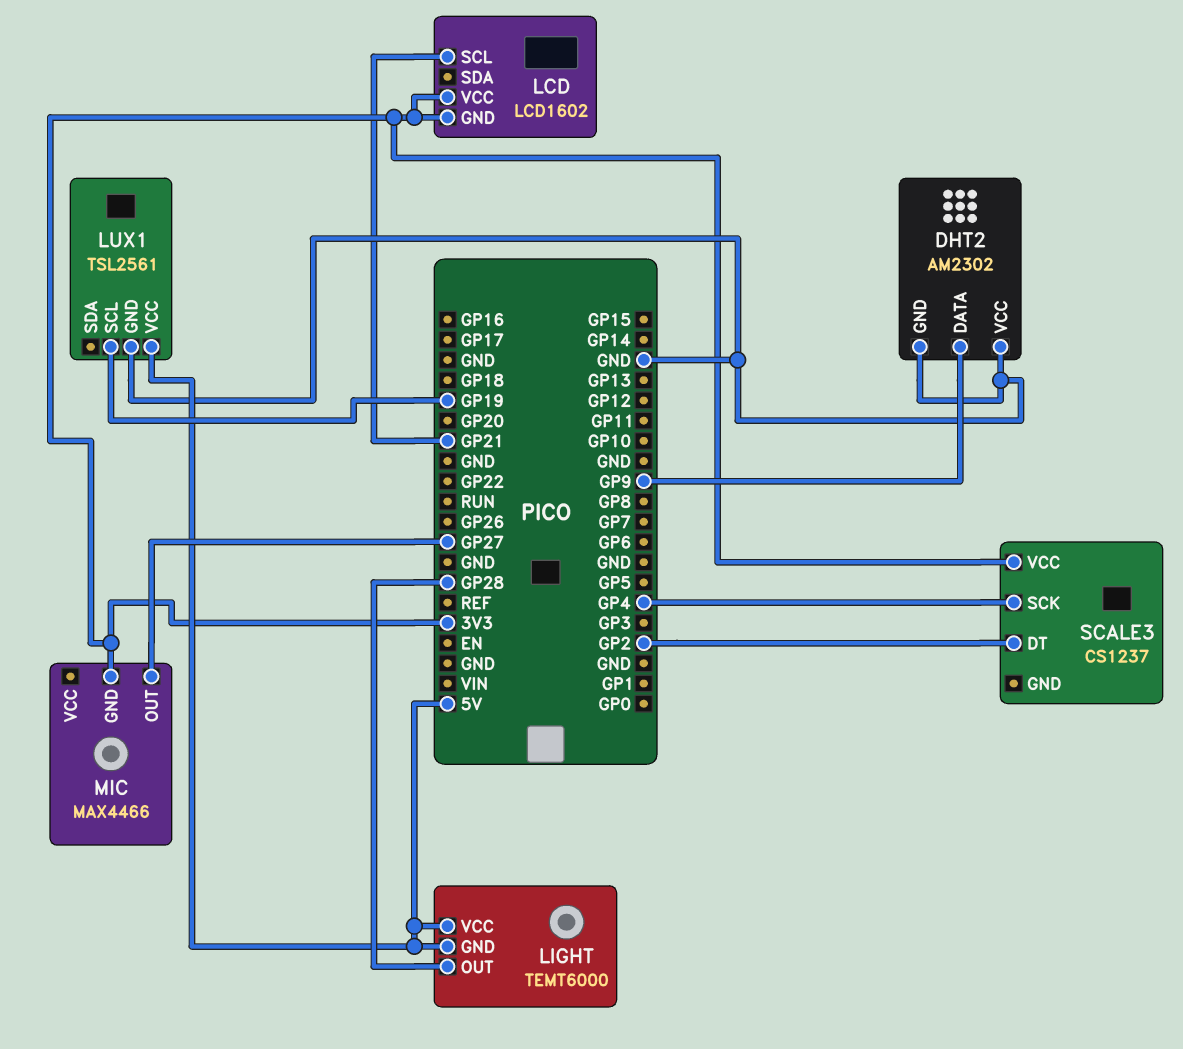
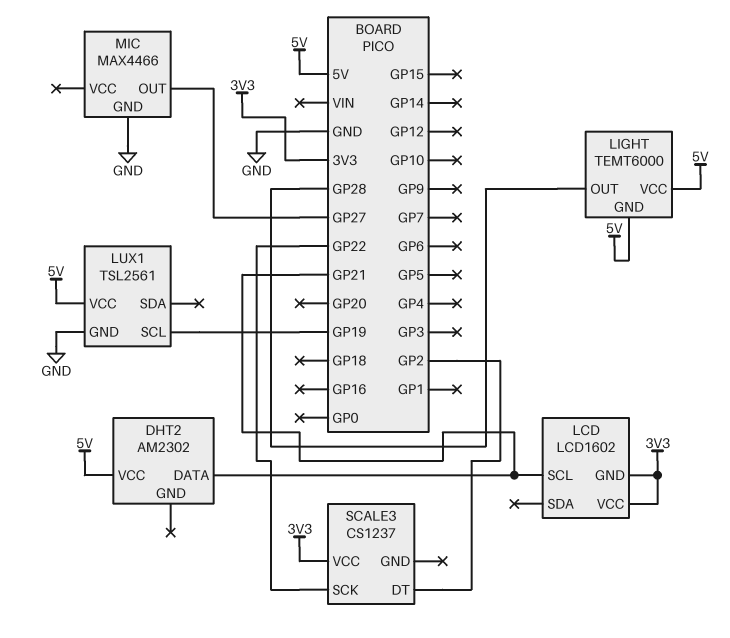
DHT2 pin DATA: GP9 -> GP21
DHT2 pin GND: GND -> none
DHT2 pin VCC: GND -> 5V
MIC pin GND: 3V3 -> GND
SCALE3 pin SCK: GP4 -> GP22

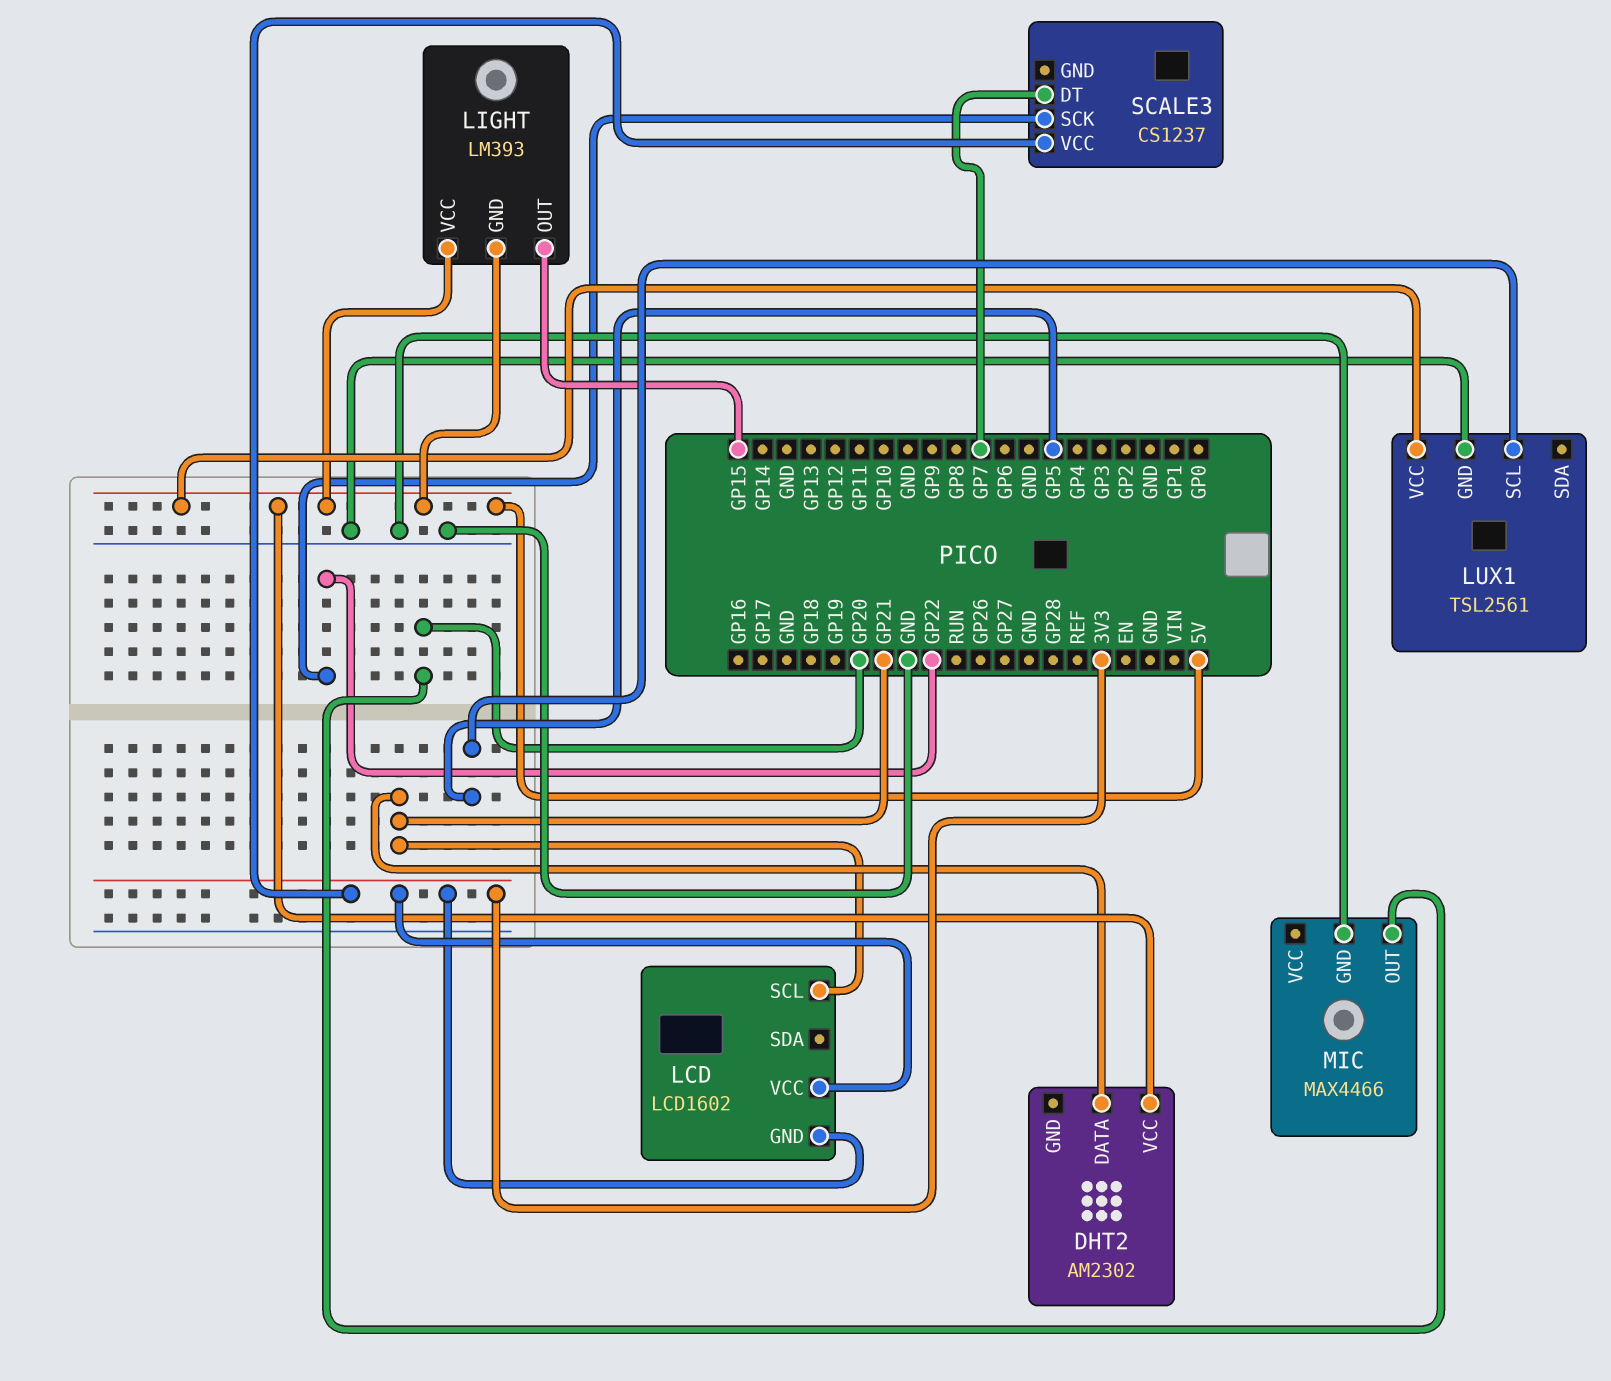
LIGHT: TEMT6000 -> LM393
LIGHT pin OUT: GP28 -> GP15
LUX1 pin SCL: GP19 -> GP5
MIC pin OUT: GP27 -> GP20
SCALE3 pin DT: GP2 -> GP7

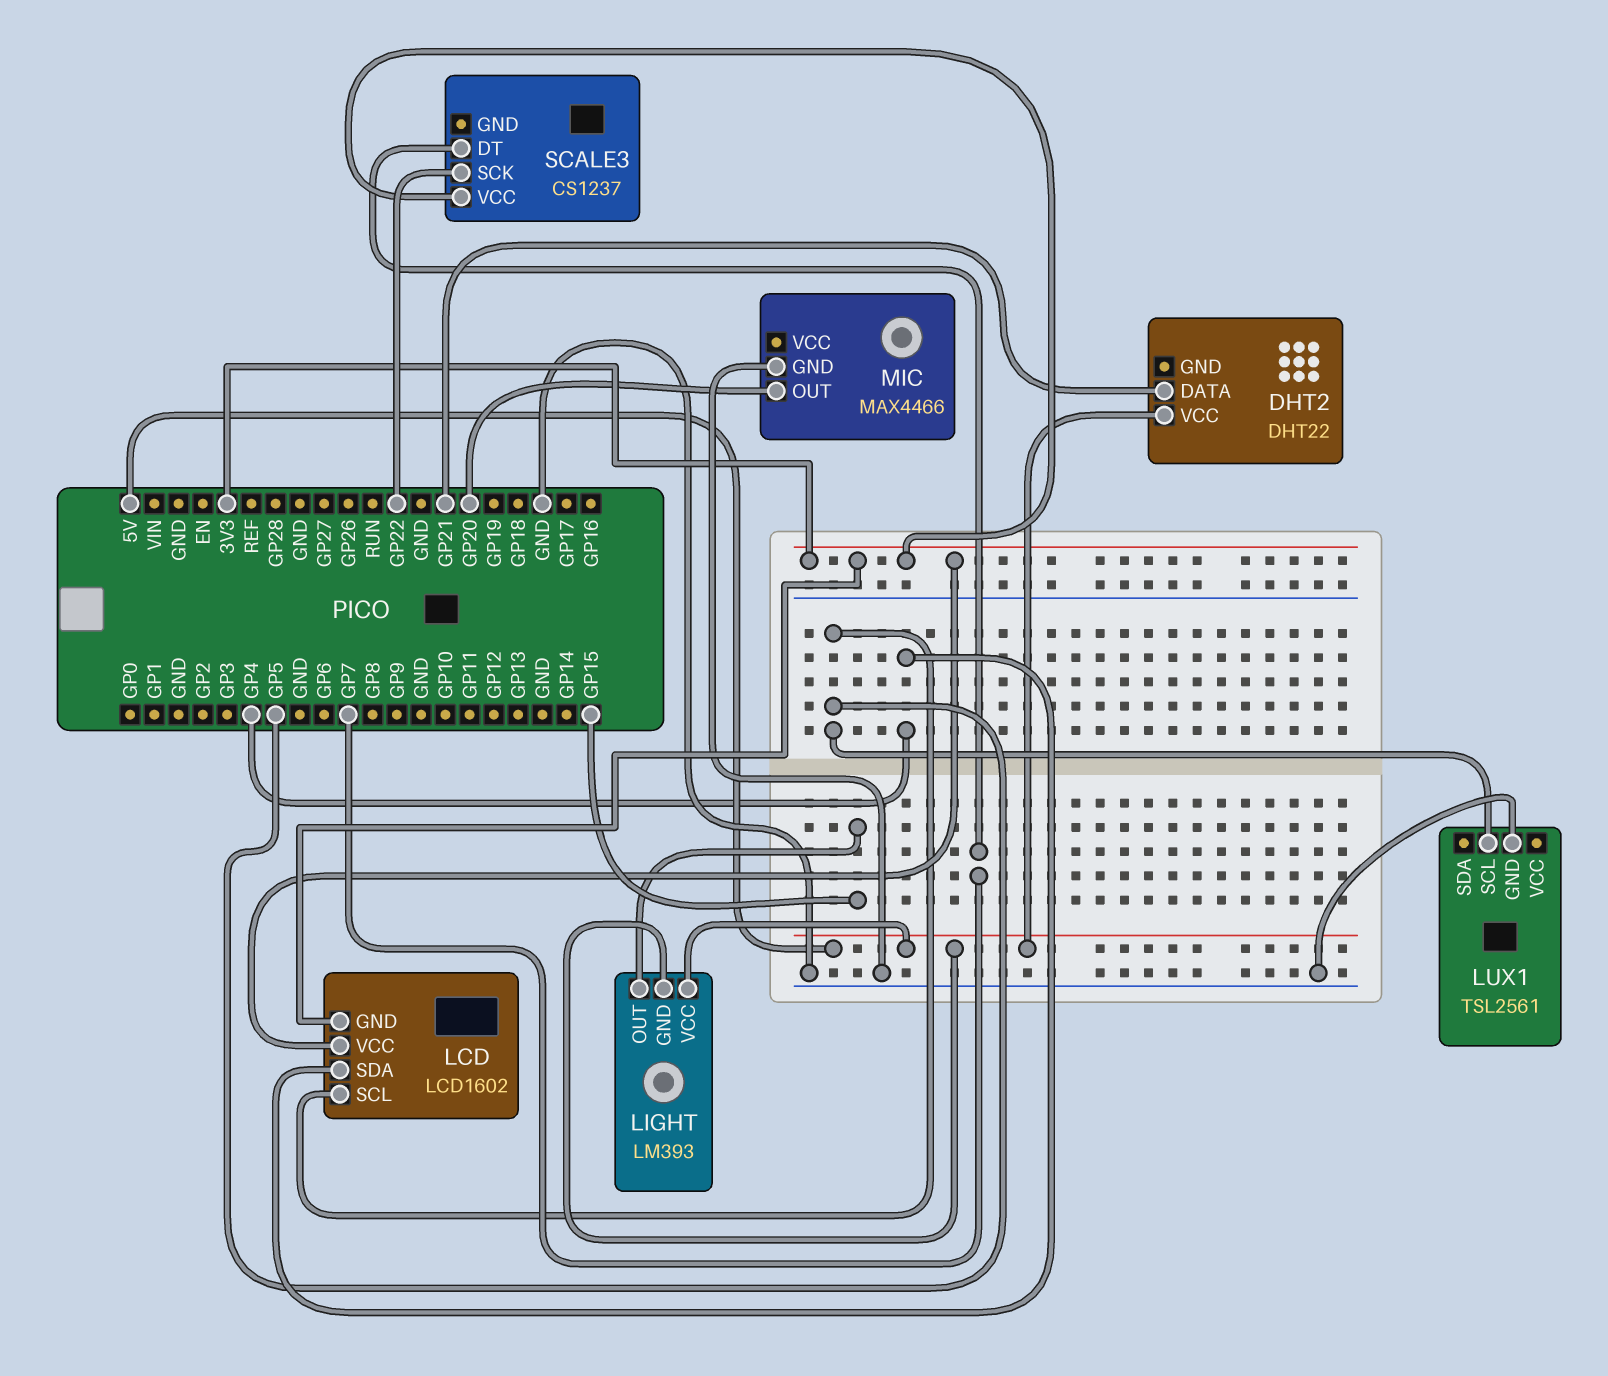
DHT2: AM2302 -> DHT22
LCD pin SCL: GP21 -> GP5
LCD pin SDA: none -> GP4
LUX1 pin VCC: 5V -> none

